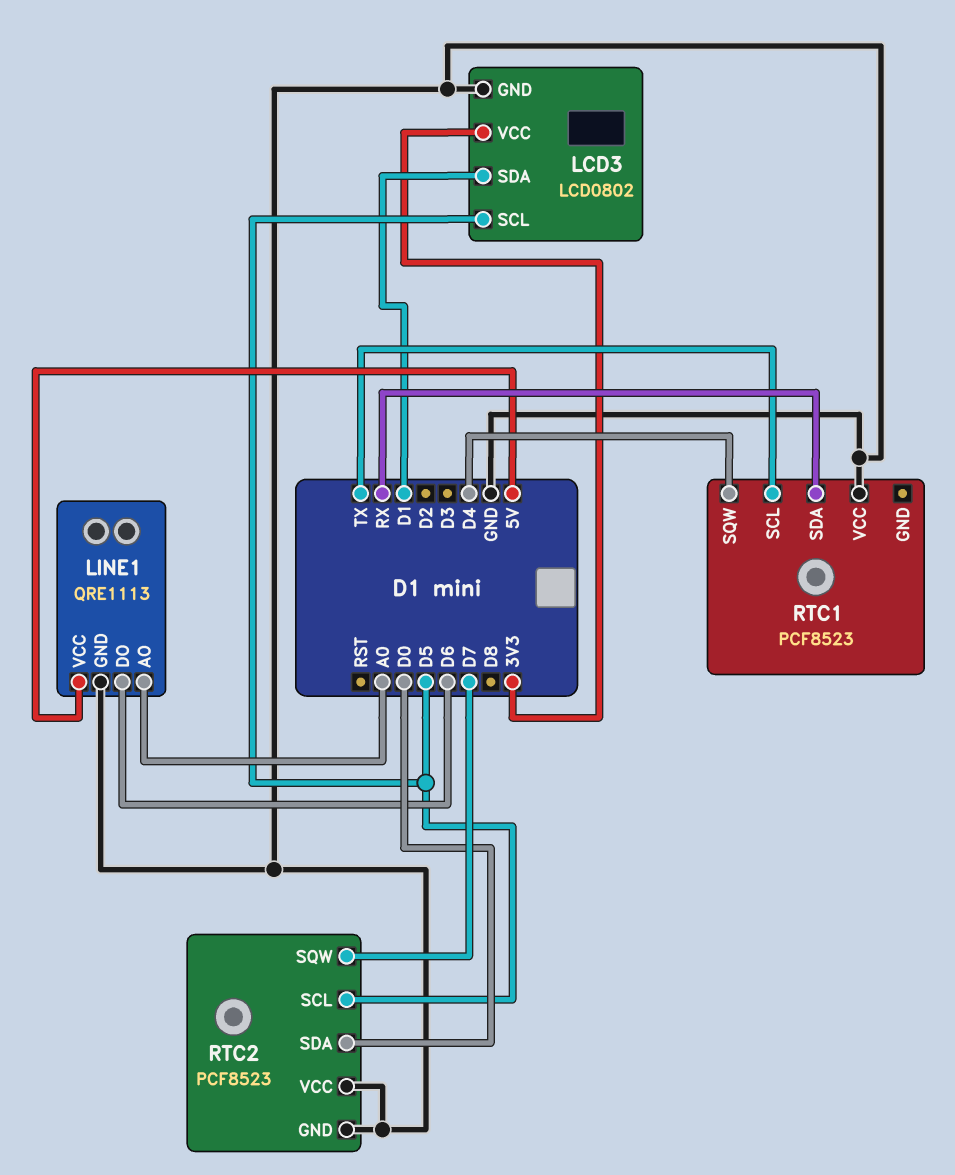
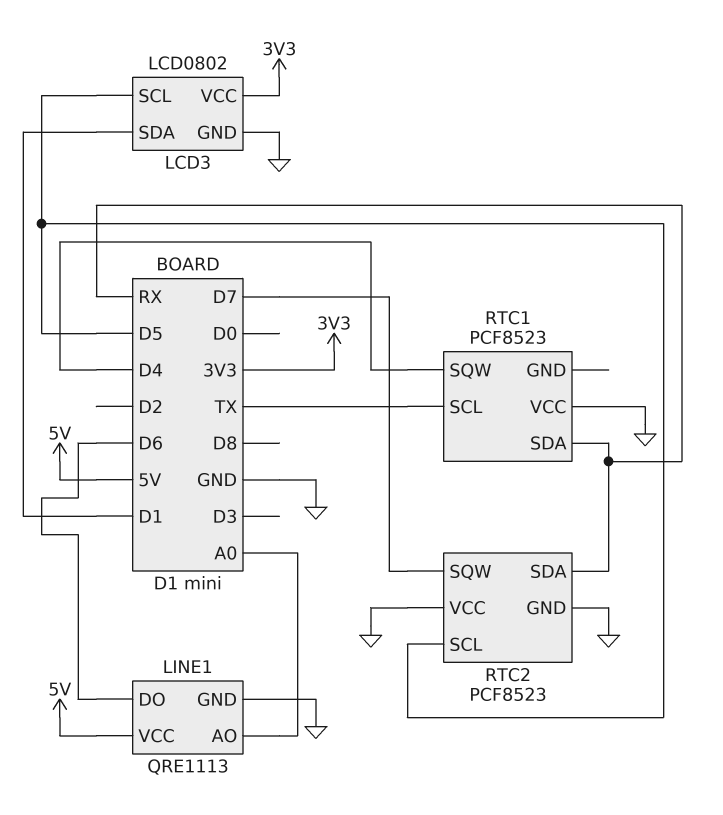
RTC2 pin SDA: D0 -> RX

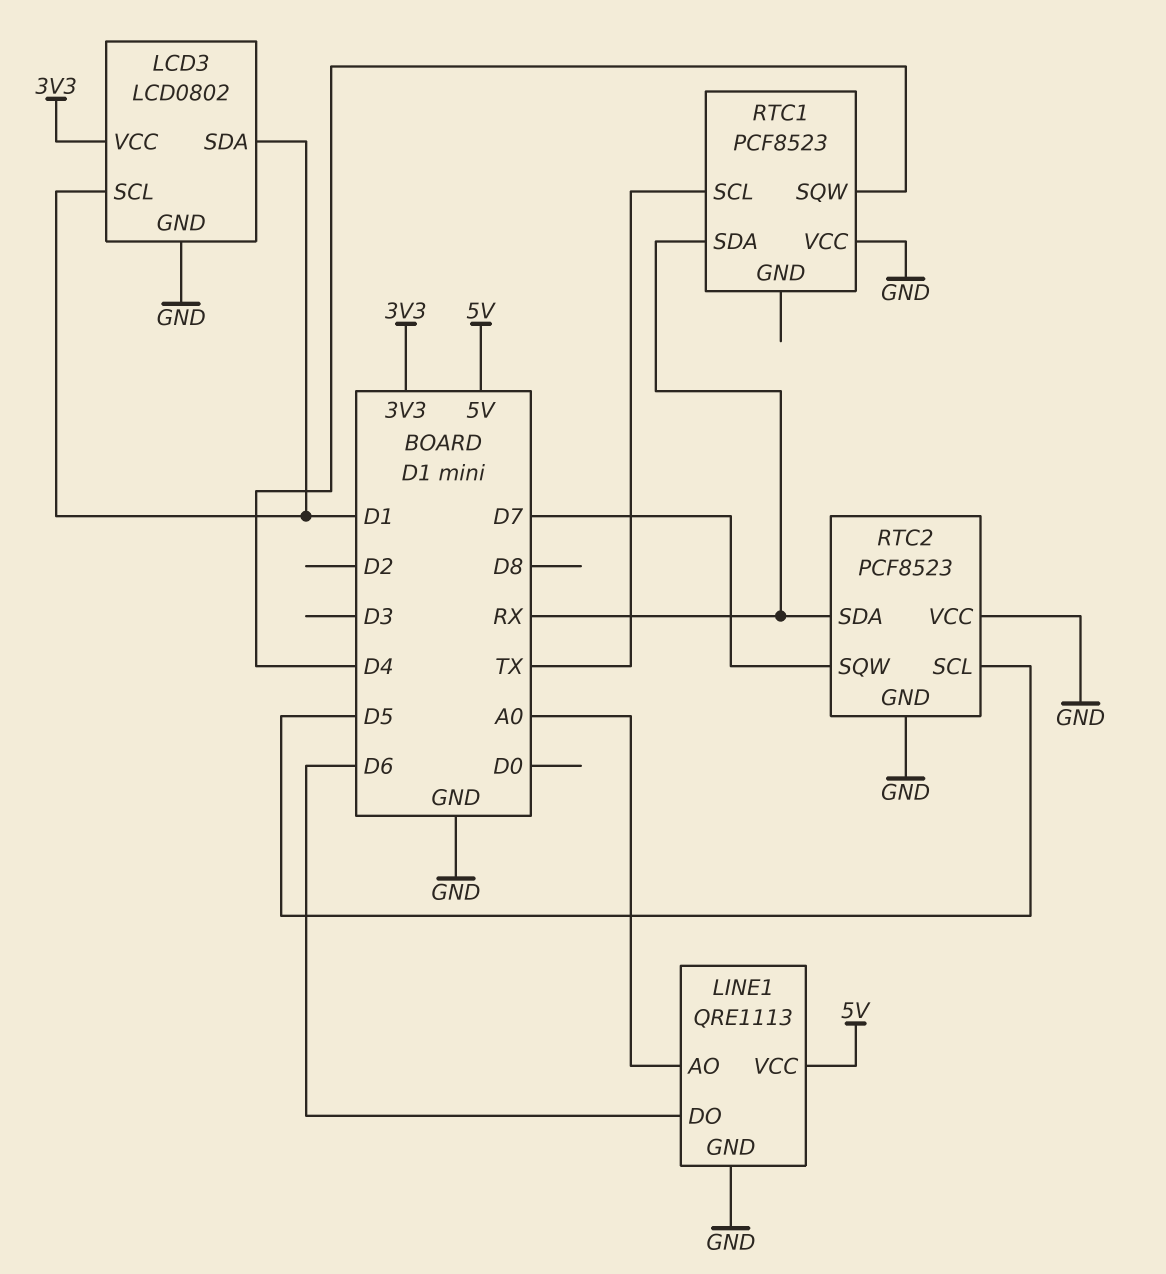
LCD3 pin SCL: D5 -> D1

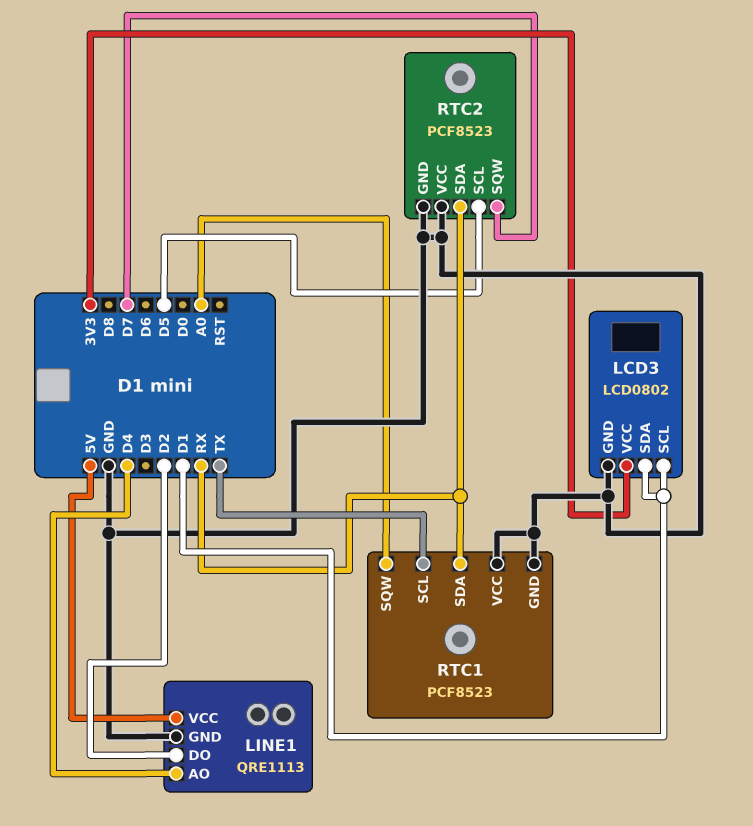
LINE1 pin AO: A0 -> D4
LINE1 pin DO: D6 -> D2
RTC1 pin GND: none -> GND
RTC1 pin SQW: D4 -> A0

